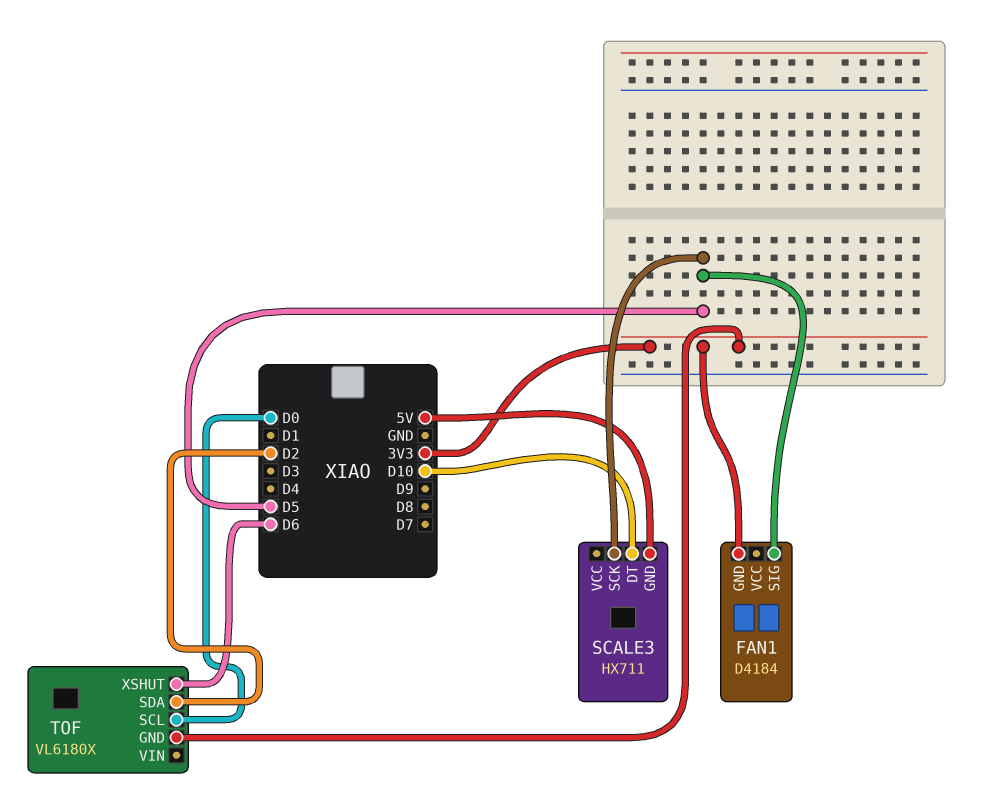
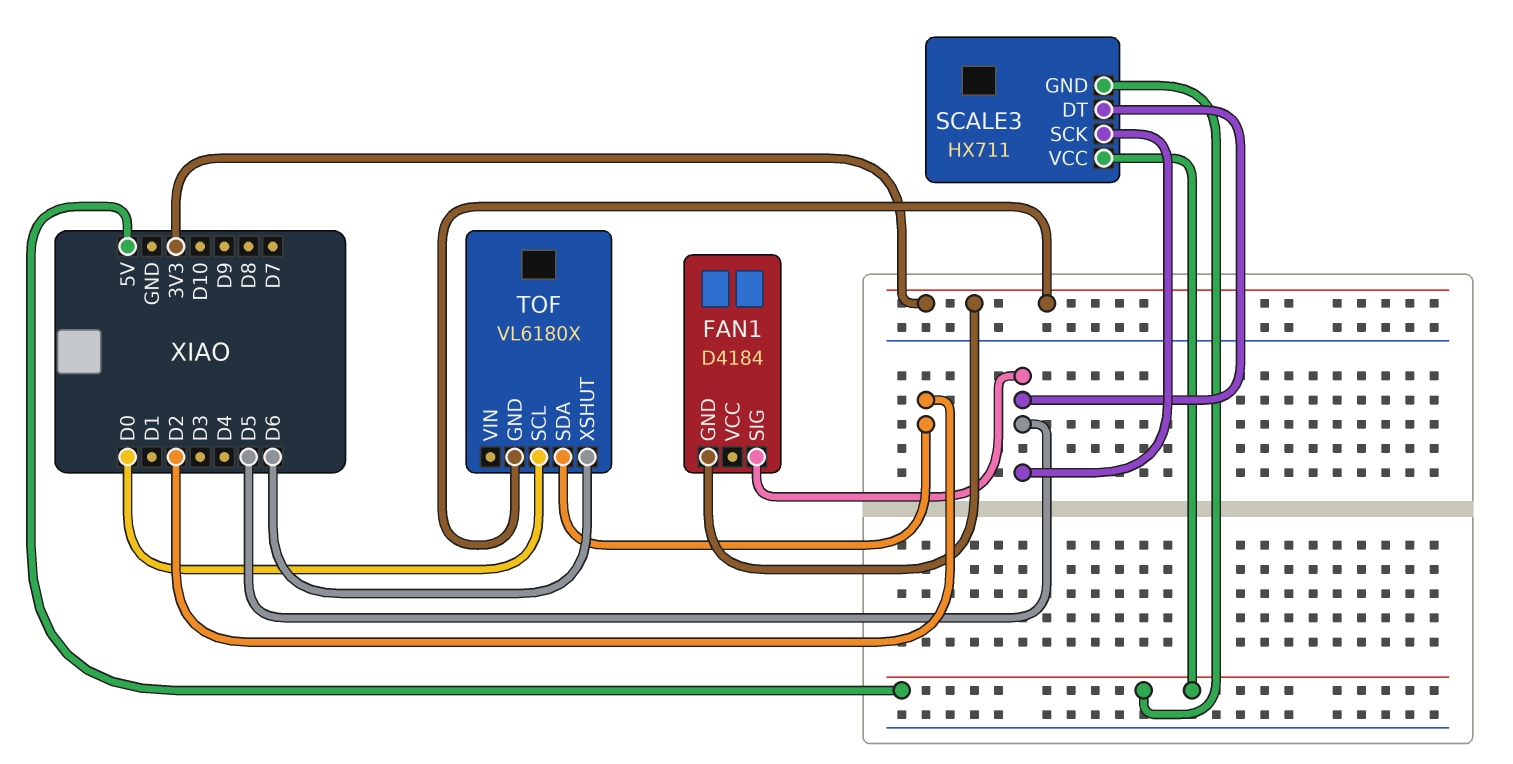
SCALE3 pin DT: D10 -> D5
SCALE3 pin VCC: none -> 5V

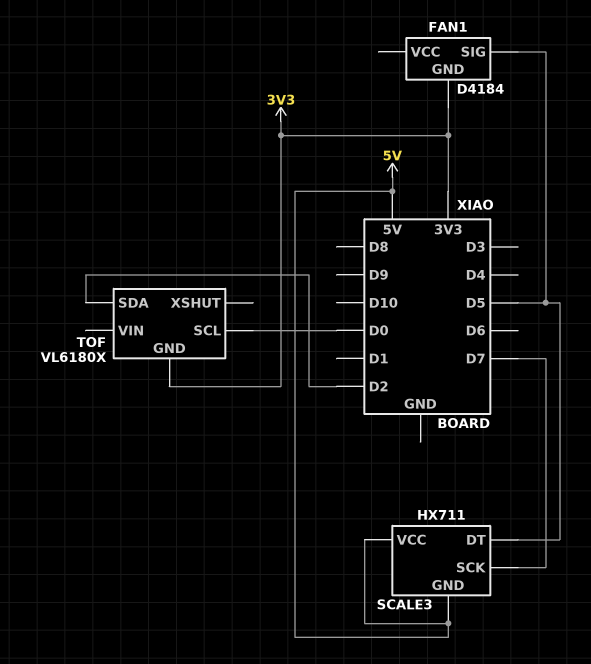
SCALE3 pin SCK: D5 -> D7
TOF pin XSHUT: D6 -> none

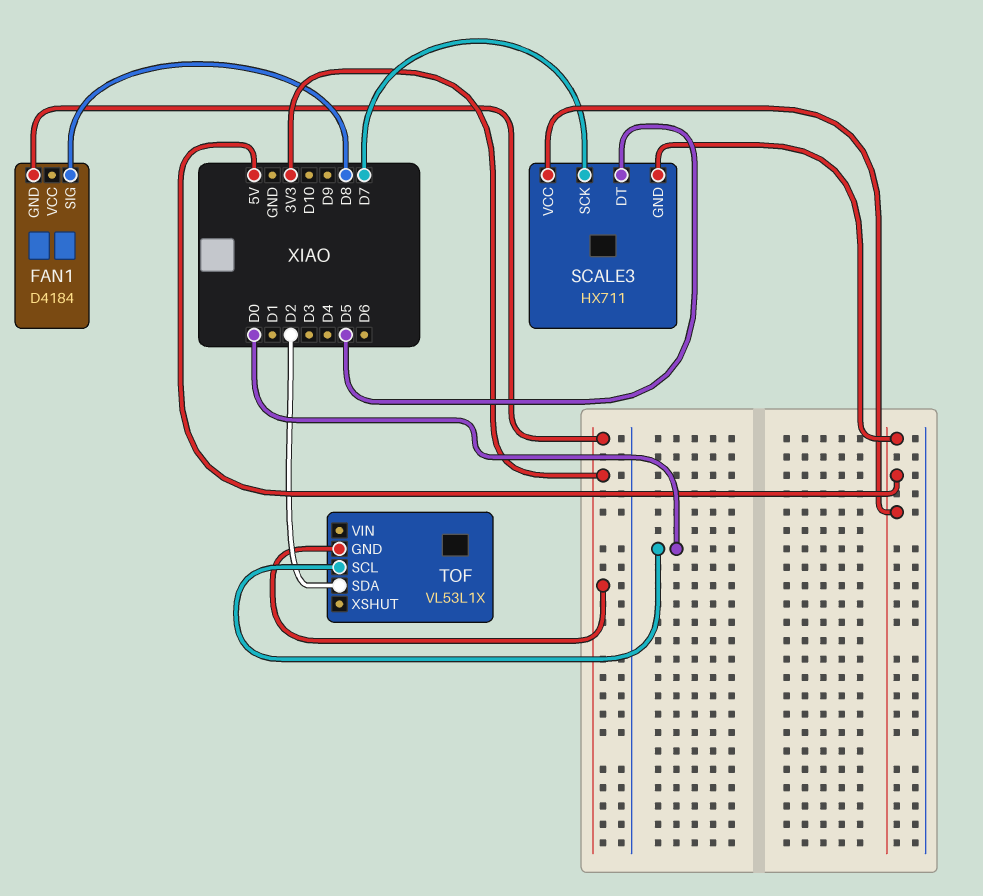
FAN1 pin SIG: D5 -> D8
TOF: VL6180X -> VL53L1X

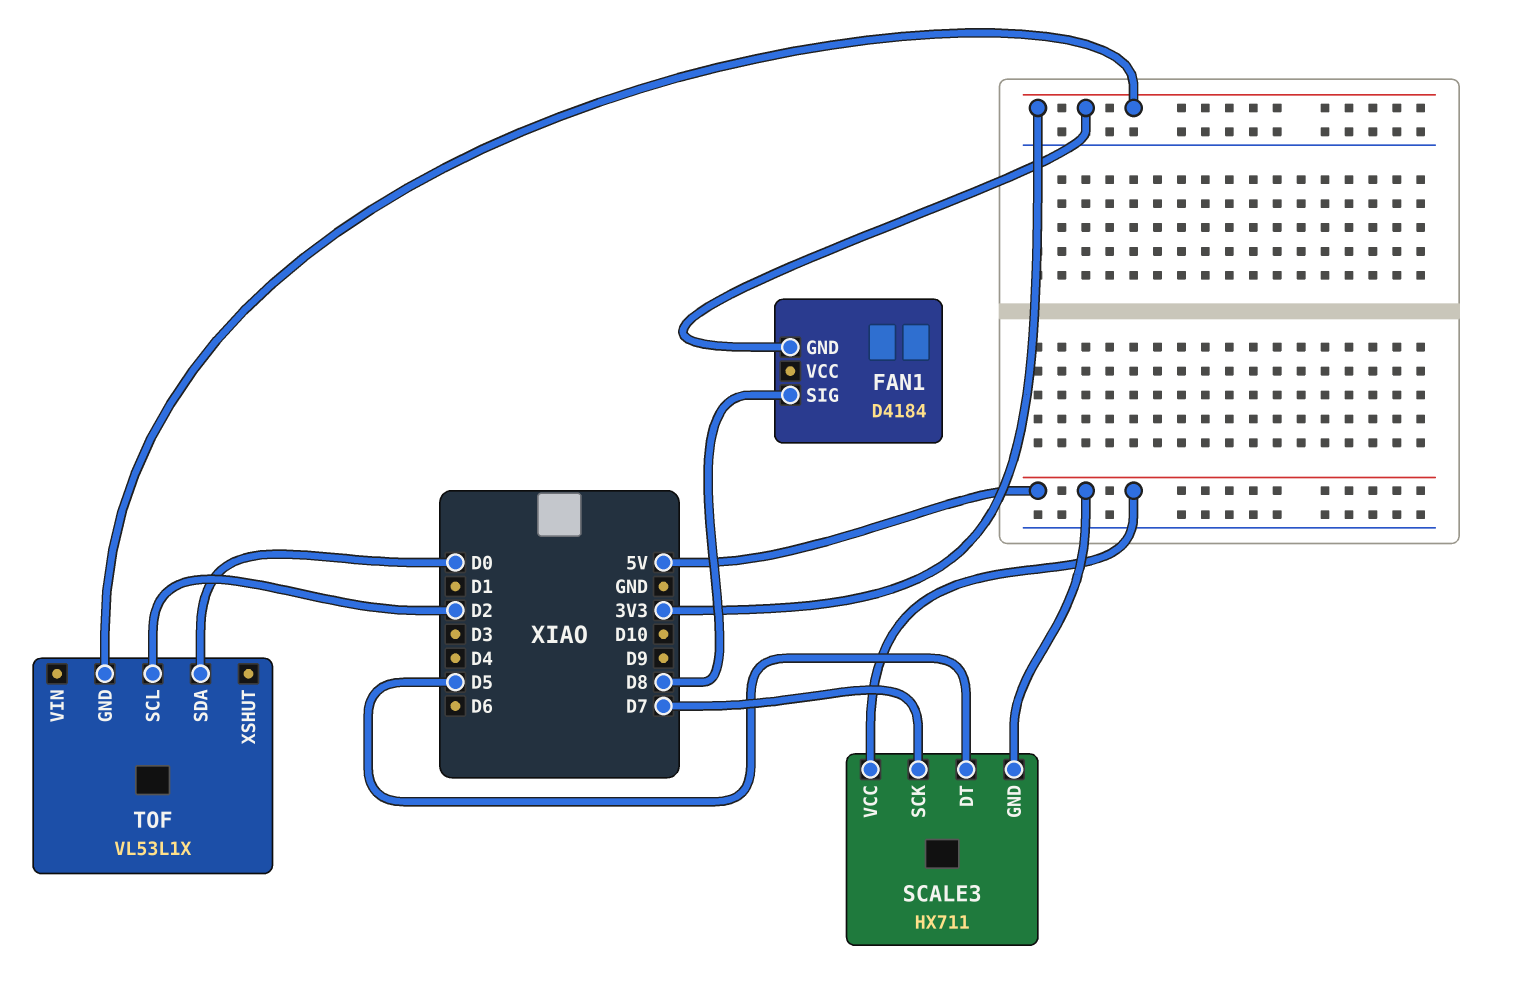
TOF pin SCL: D0 -> D2
TOF pin SDA: D2 -> D0

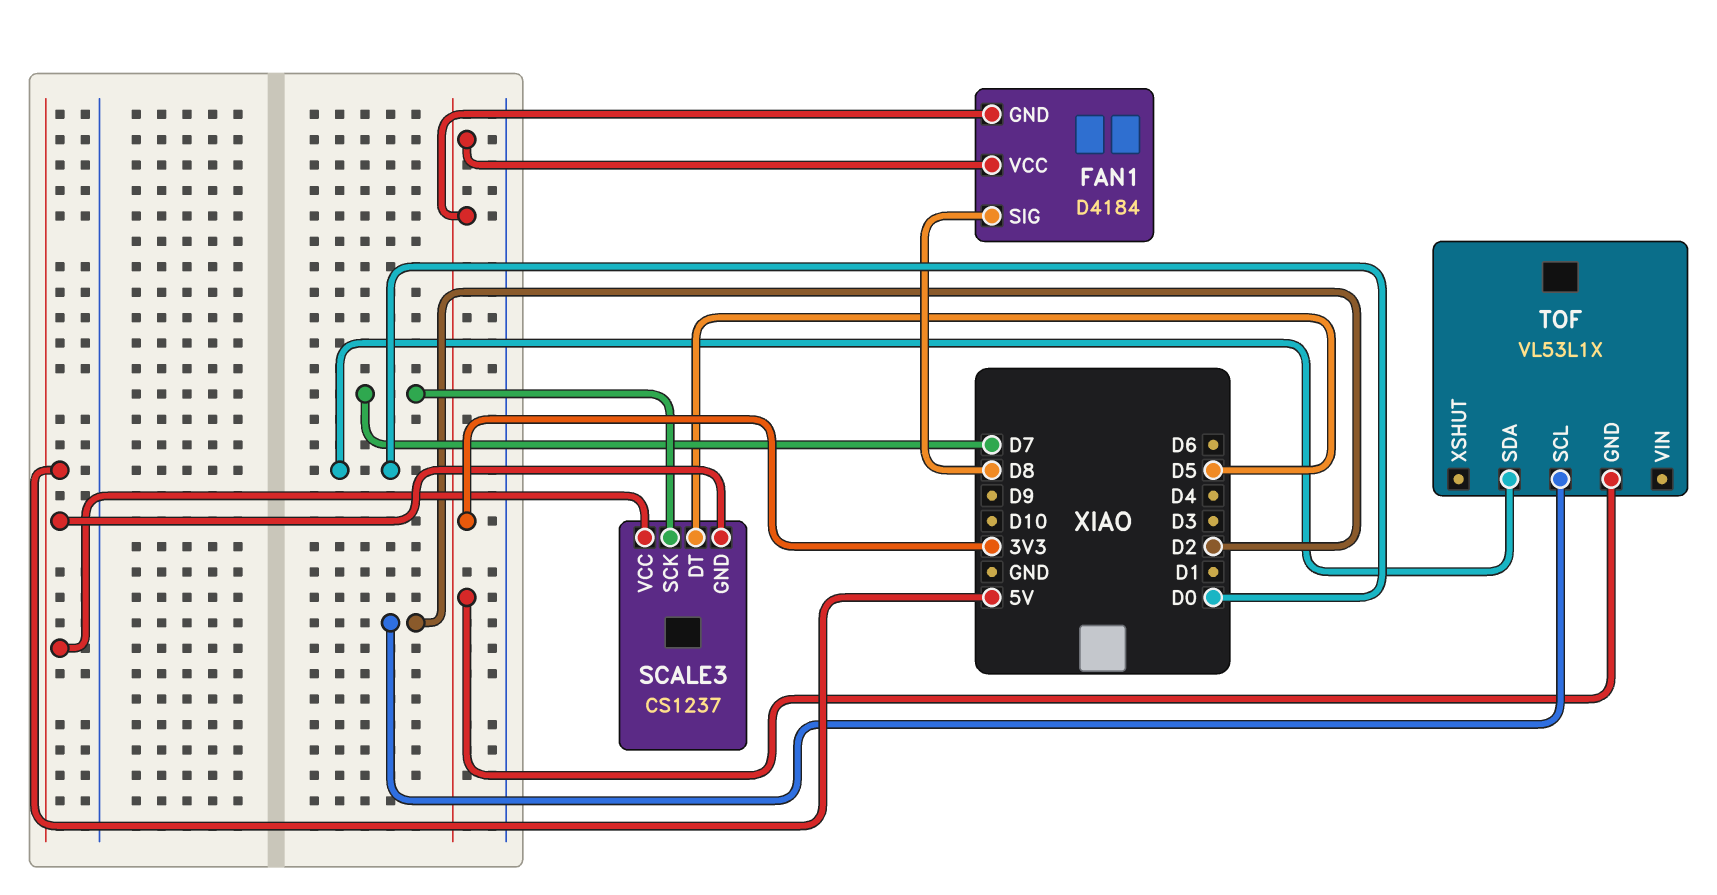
FAN1 pin VCC: none -> 3V3
SCALE3: HX711 -> CS1237

